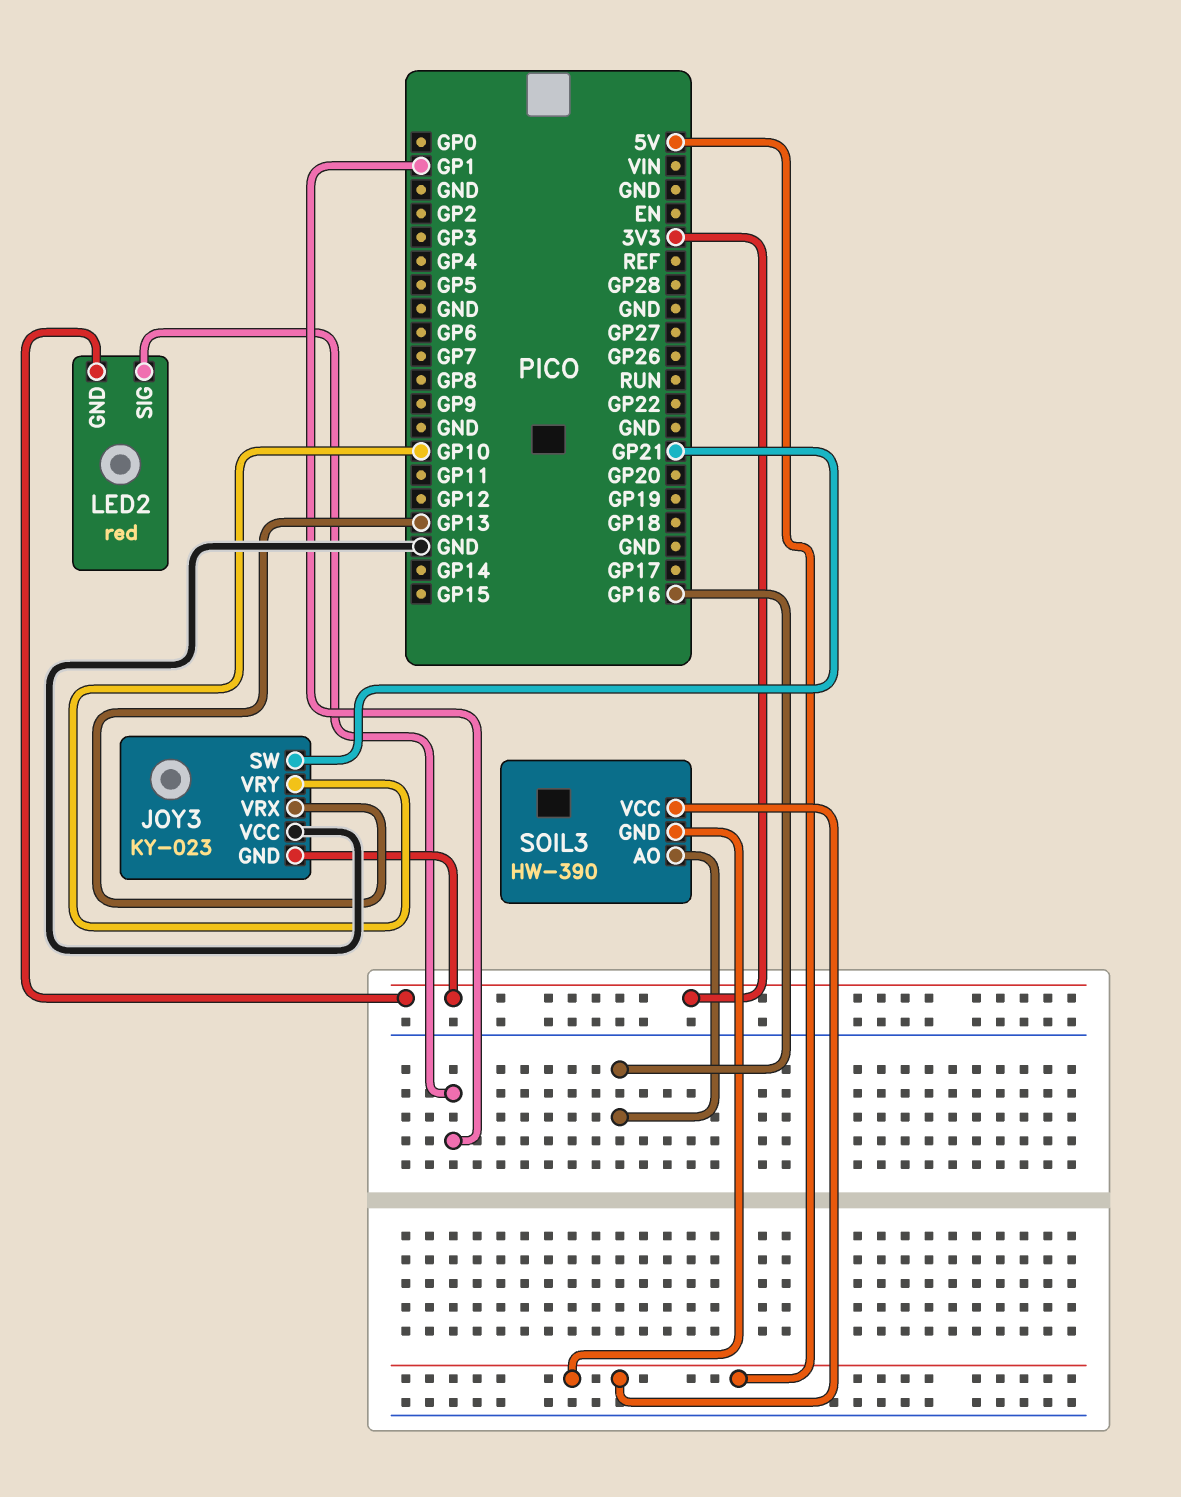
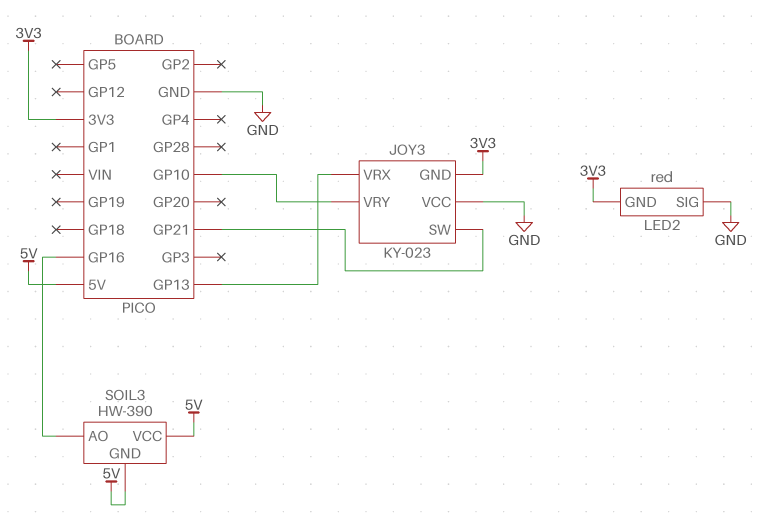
LED2 pin SIG: GP1 -> GND

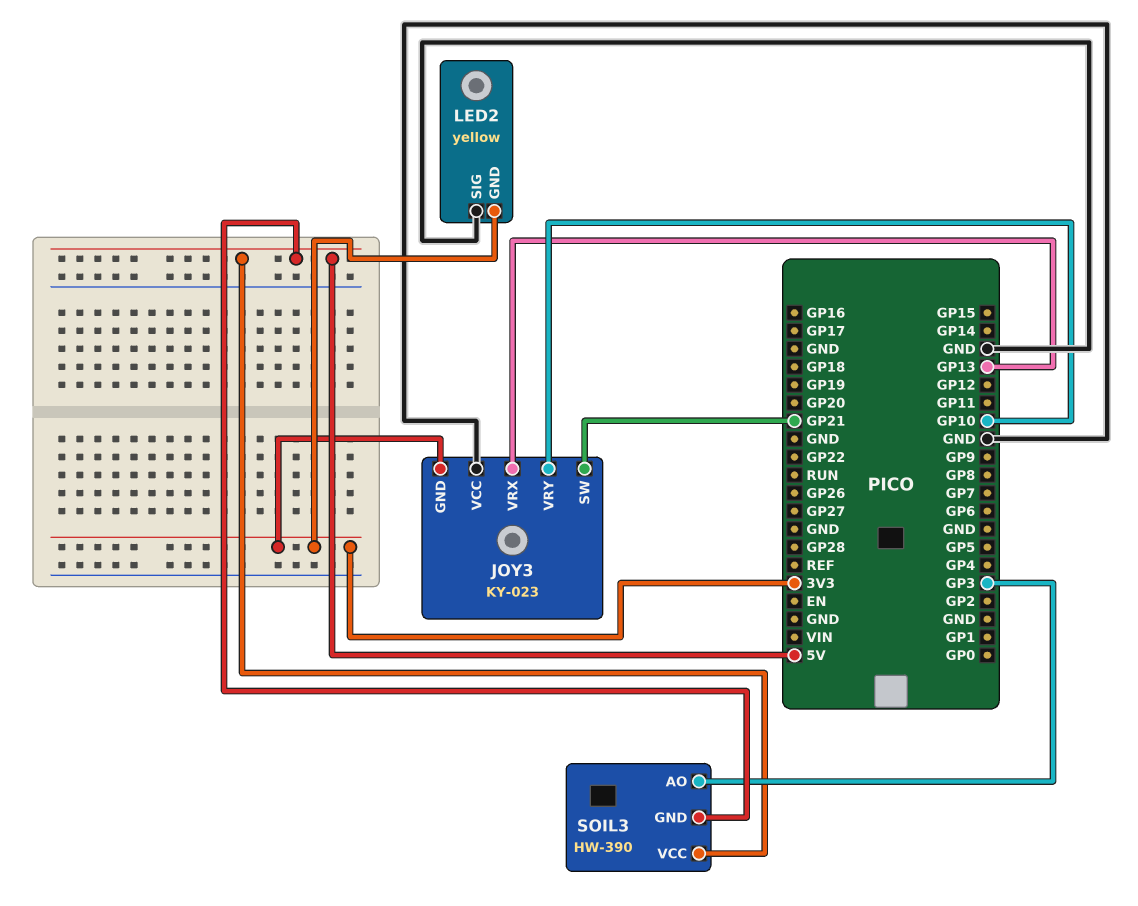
LED2: red -> yellow
SOIL3 pin AO: GP16 -> GP3

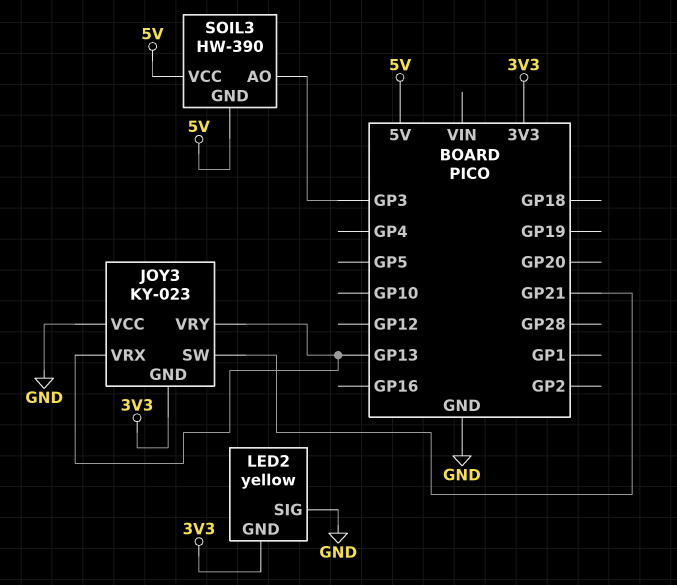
JOY3 pin VRY: GP10 -> GP13

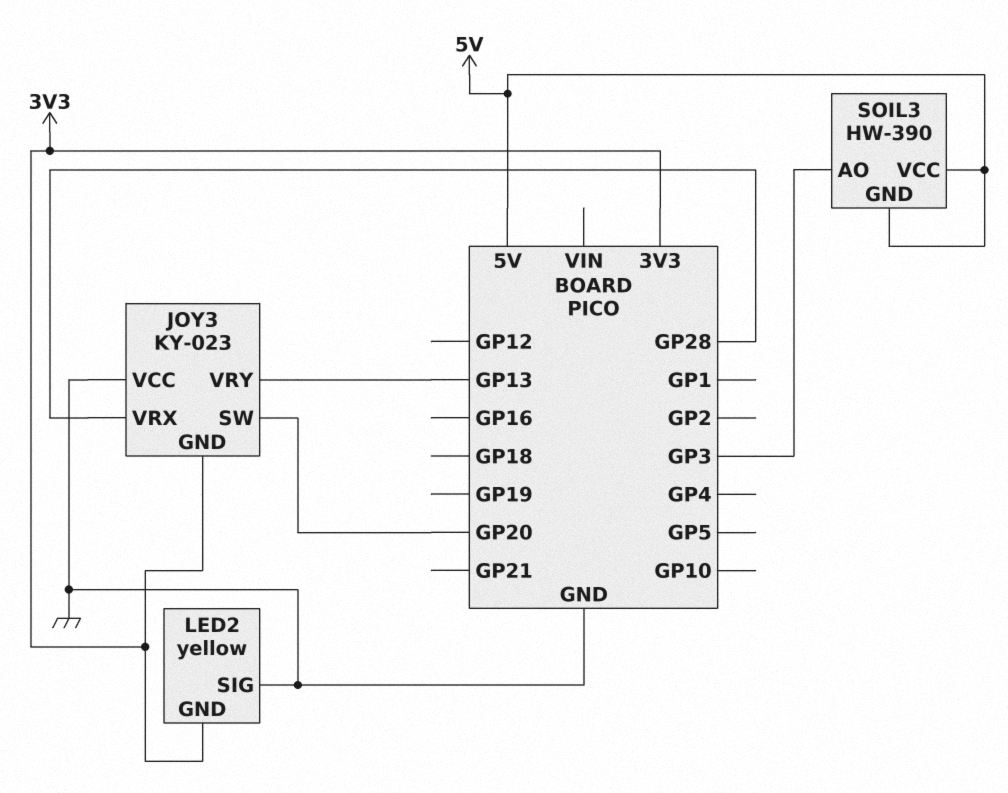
JOY3 pin SW: GP21 -> GP20
JOY3 pin VRX: GP13 -> GP28

